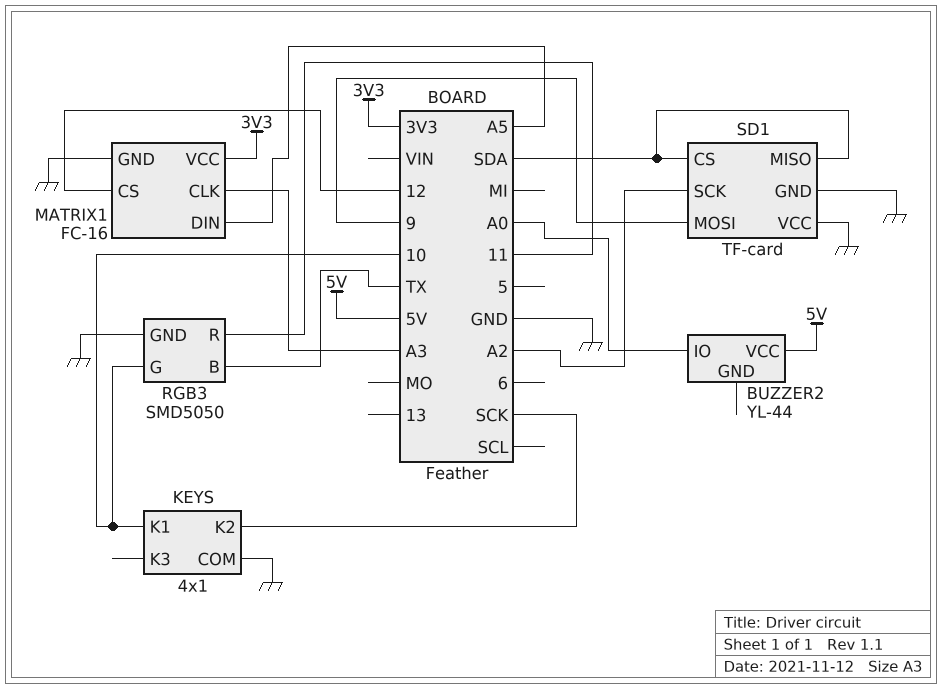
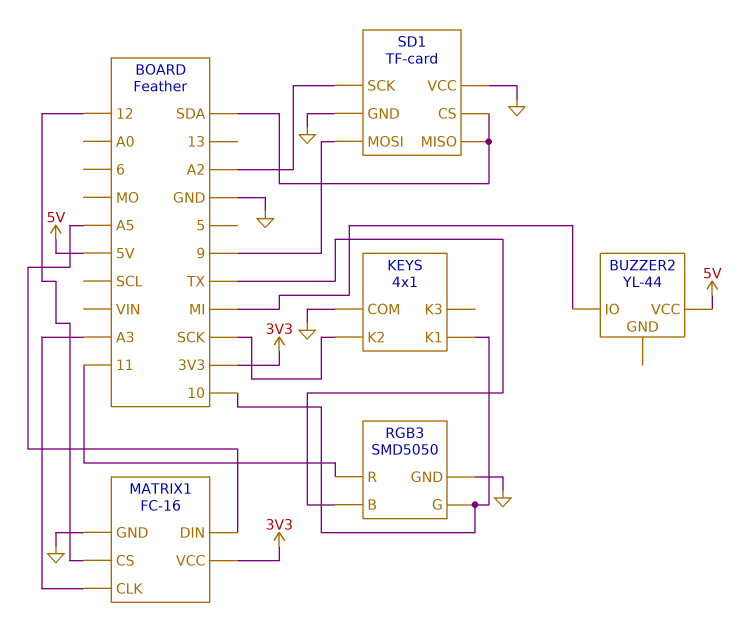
BUZZER2 pin IO: A0 -> MI

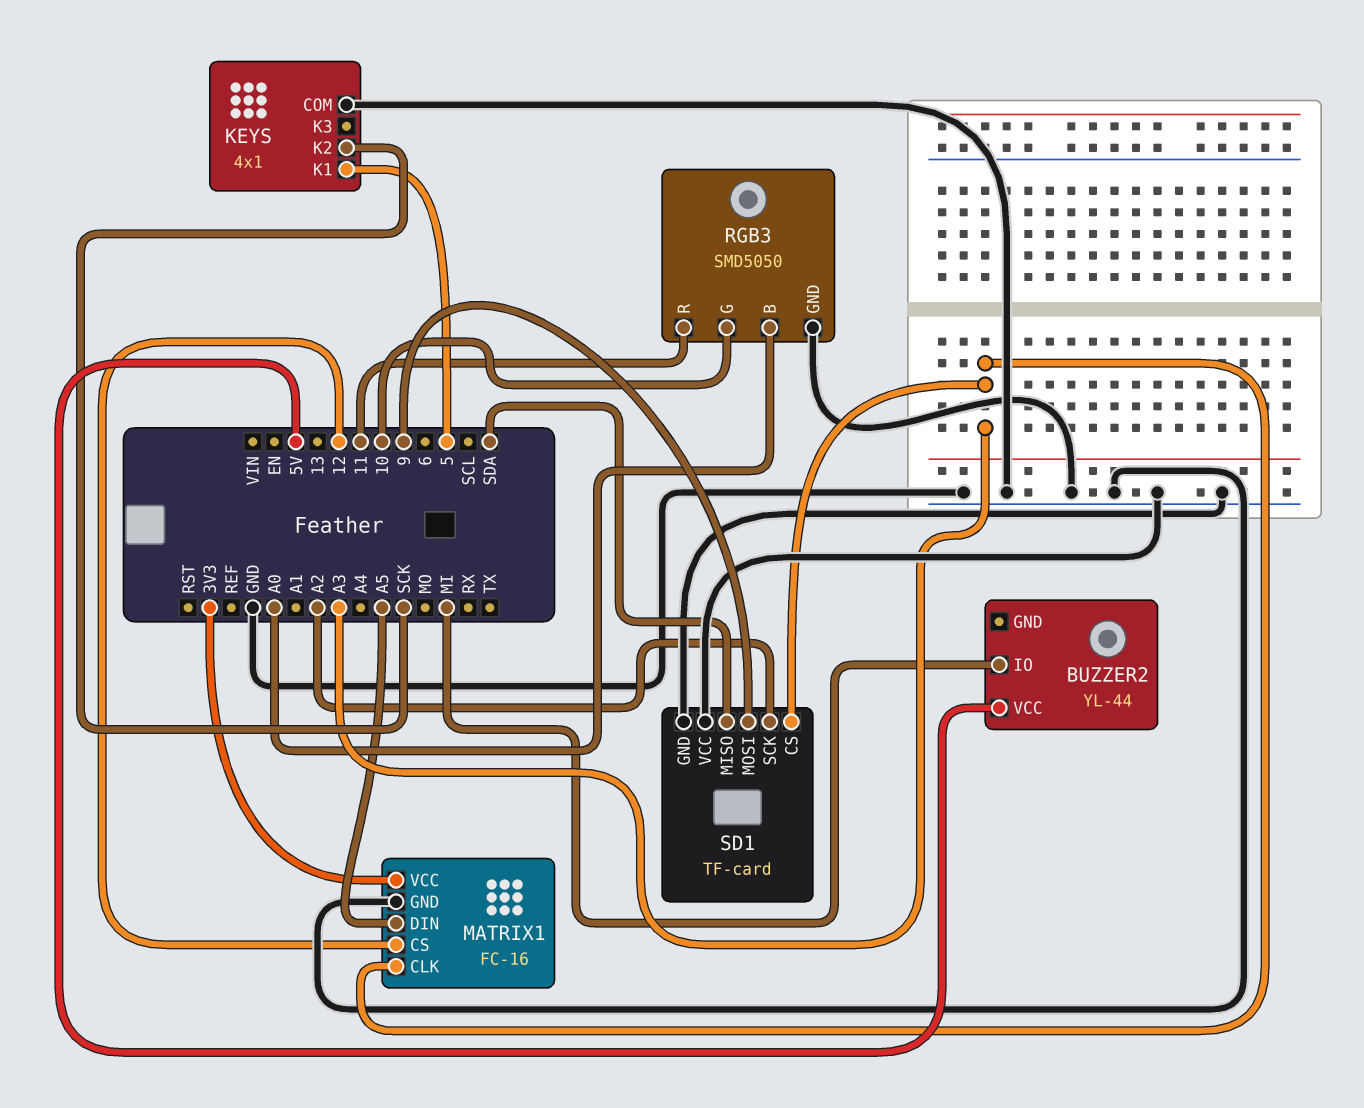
KEYS pin K1: 10 -> 5
RGB3 pin B: TX -> A0
SD1 pin CS: SDA -> A3

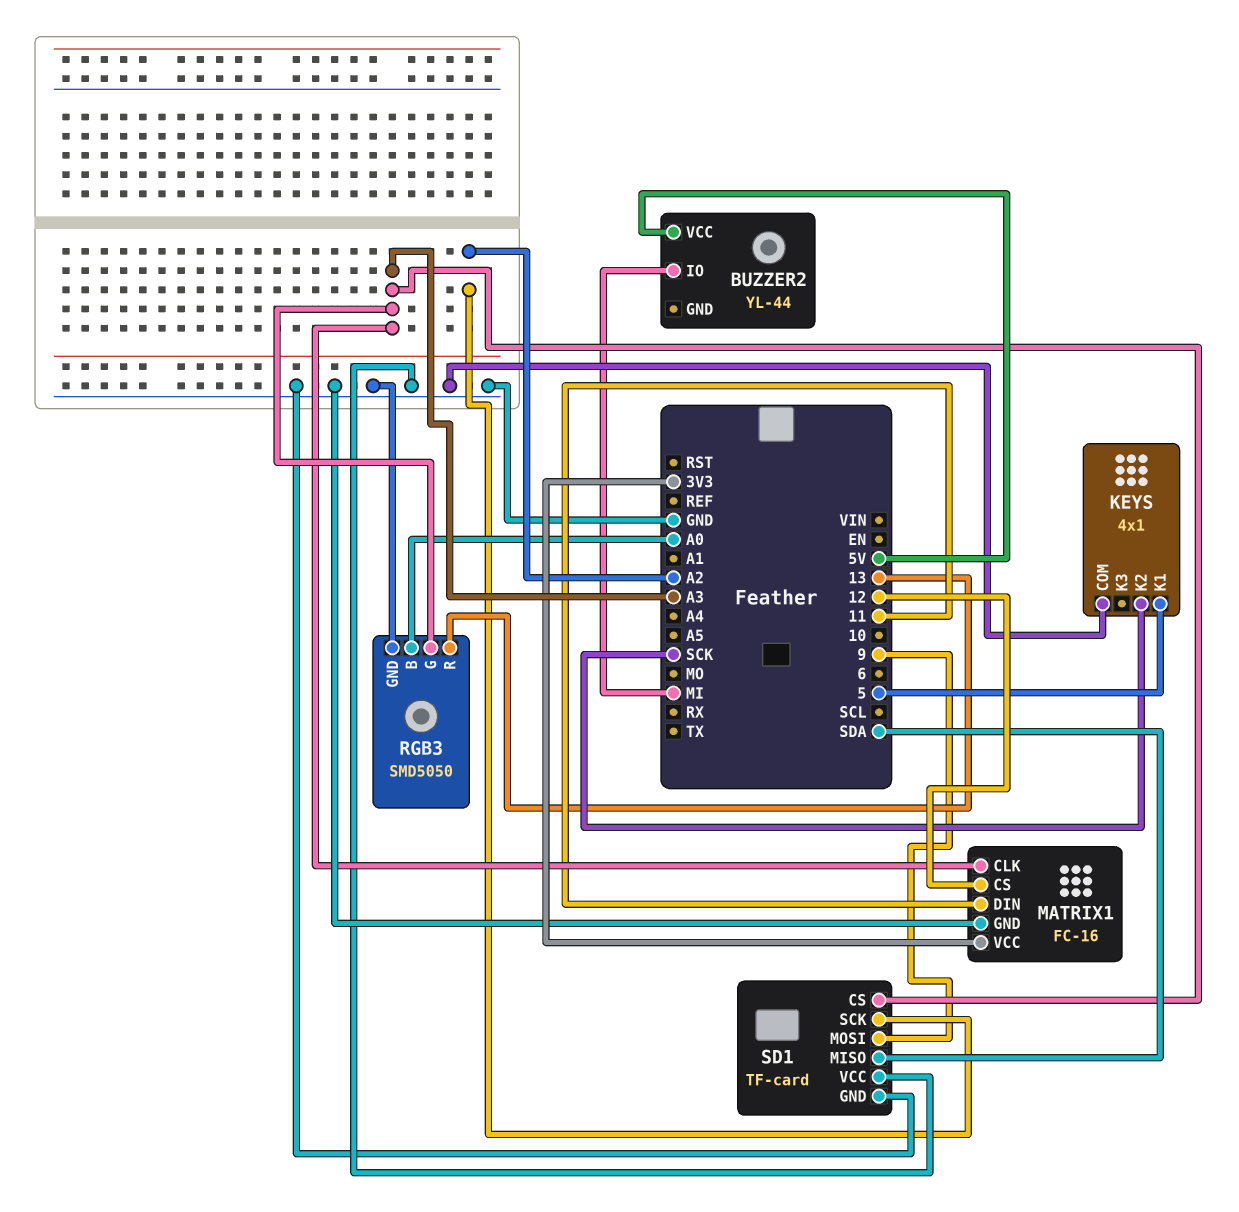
MATRIX1 pin DIN: A5 -> 11
RGB3 pin G: 10 -> A3
RGB3 pin R: 11 -> 13

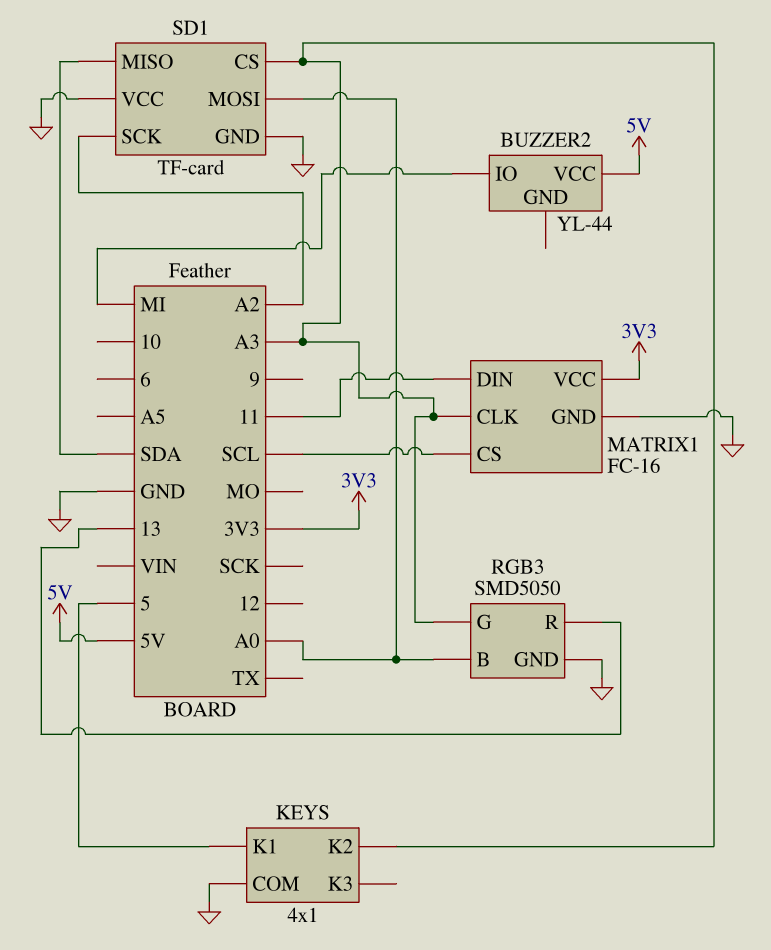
KEYS pin K2: SCK -> A3
MATRIX1 pin CS: 12 -> SCL
SD1 pin MOSI: 9 -> A0

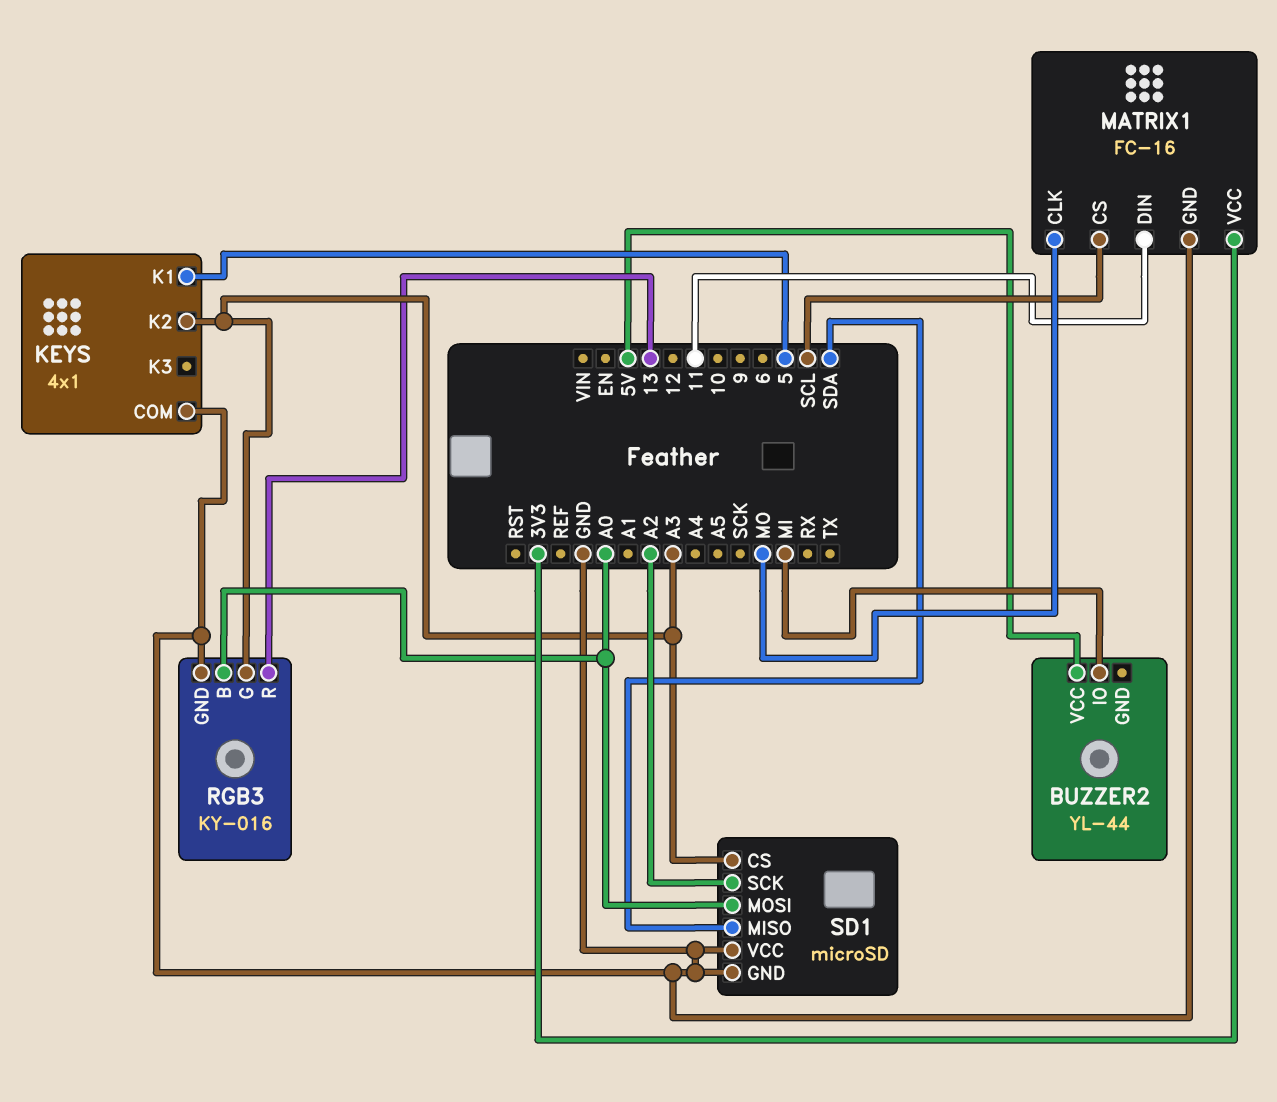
MATRIX1 pin CLK: A3 -> MO
RGB3: SMD5050 -> KY-016
SD1: TF-card -> microSD

